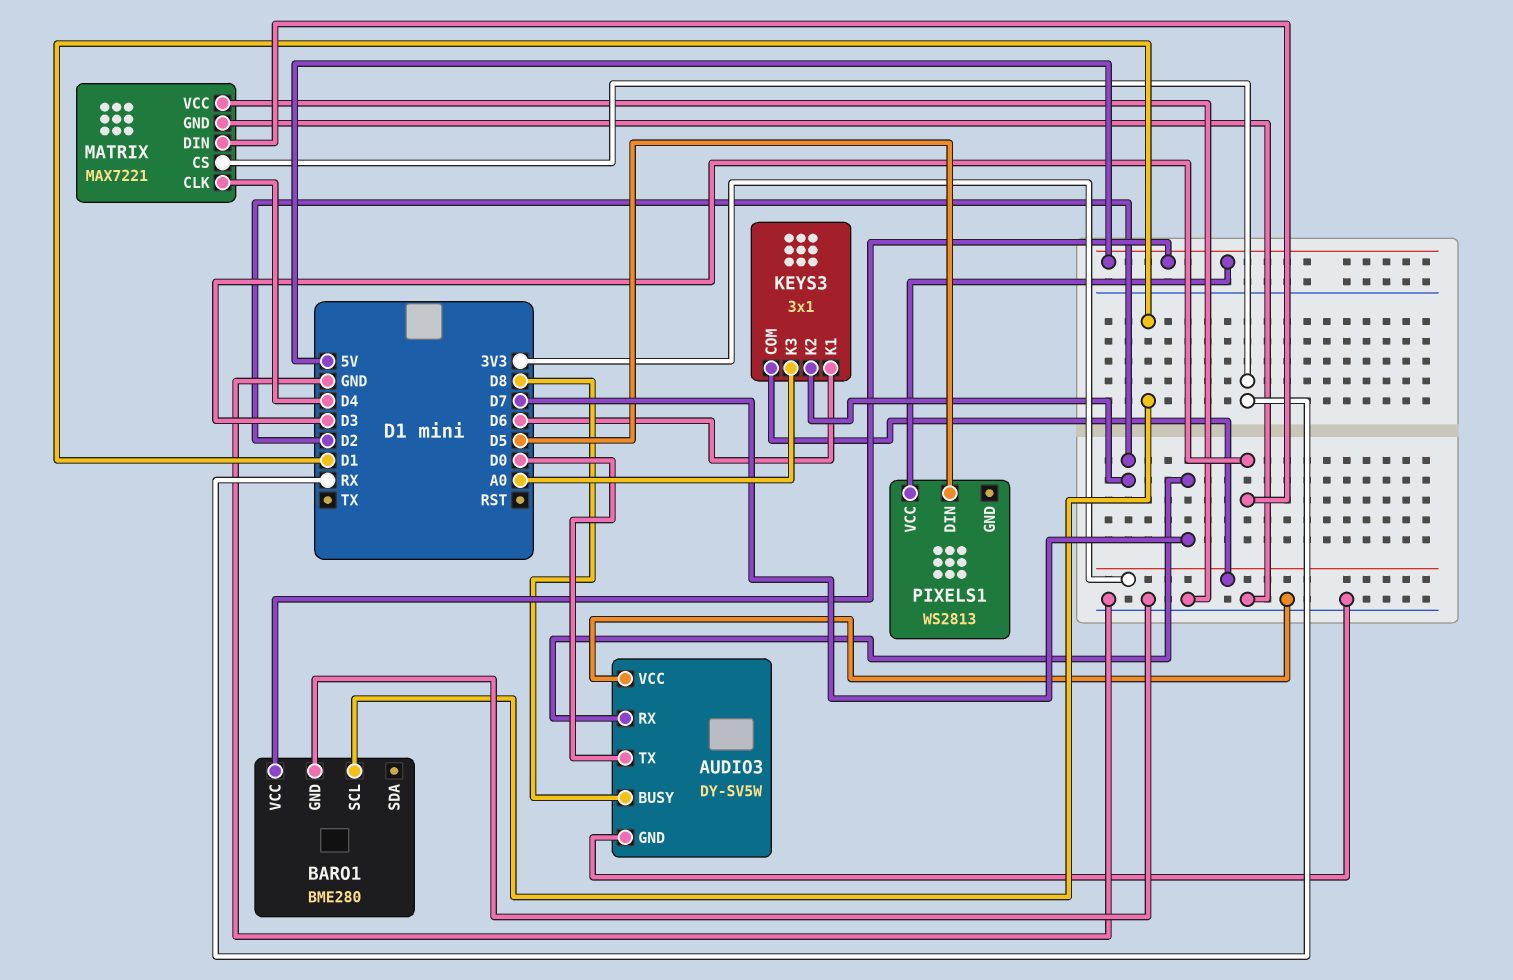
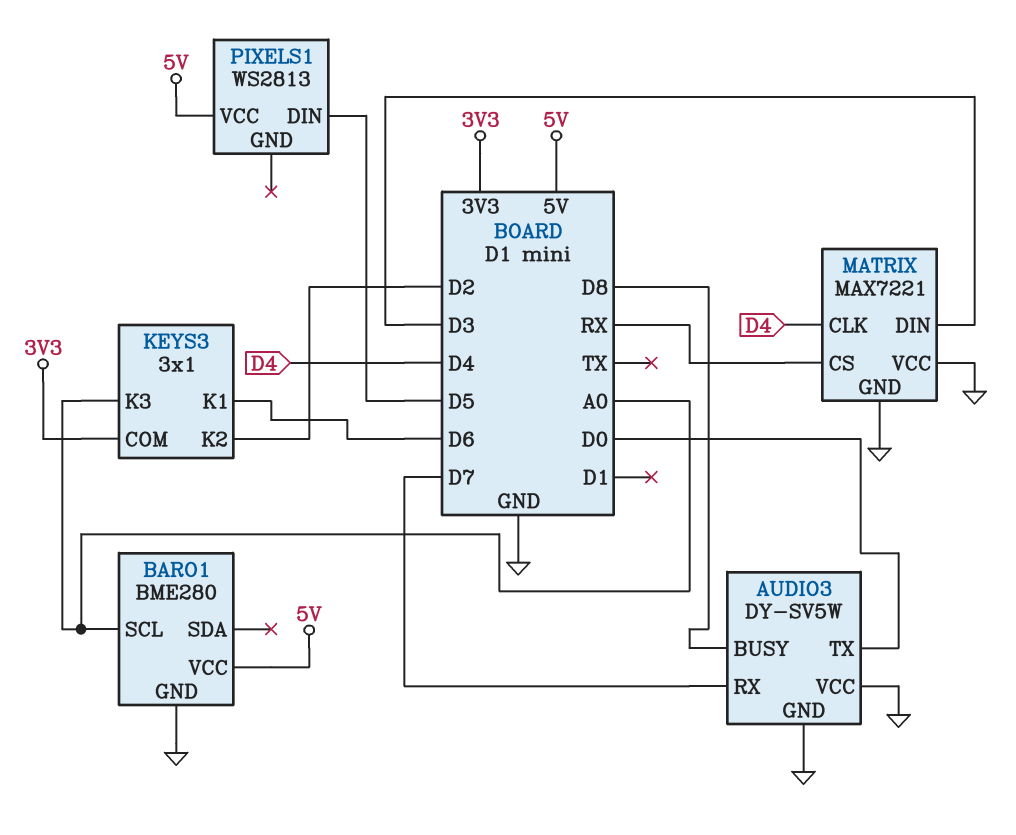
BARO1 pin SCL: D1 -> A0

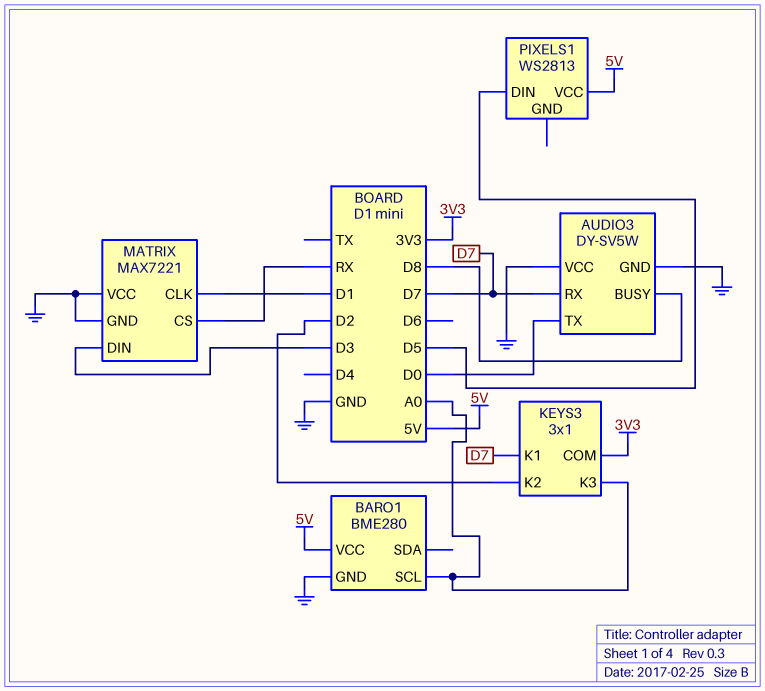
KEYS3 pin K1: D6 -> D7
MATRIX pin CLK: D4 -> D1

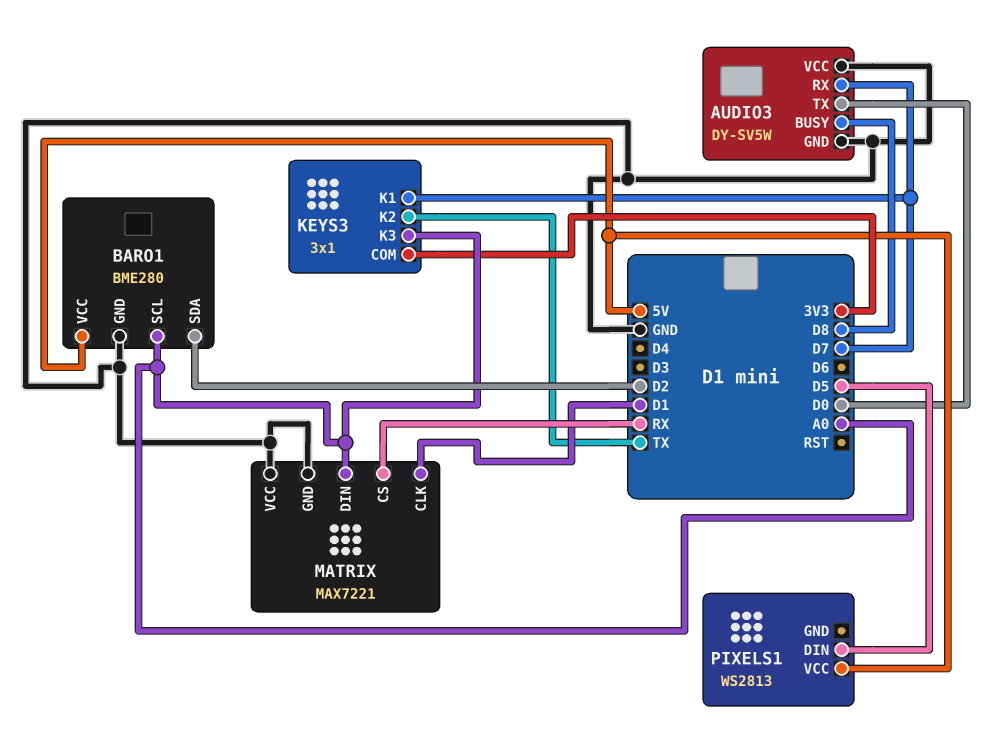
BARO1 pin SDA: none -> D2
KEYS3 pin K2: D2 -> TX
MATRIX pin DIN: D3 -> A0

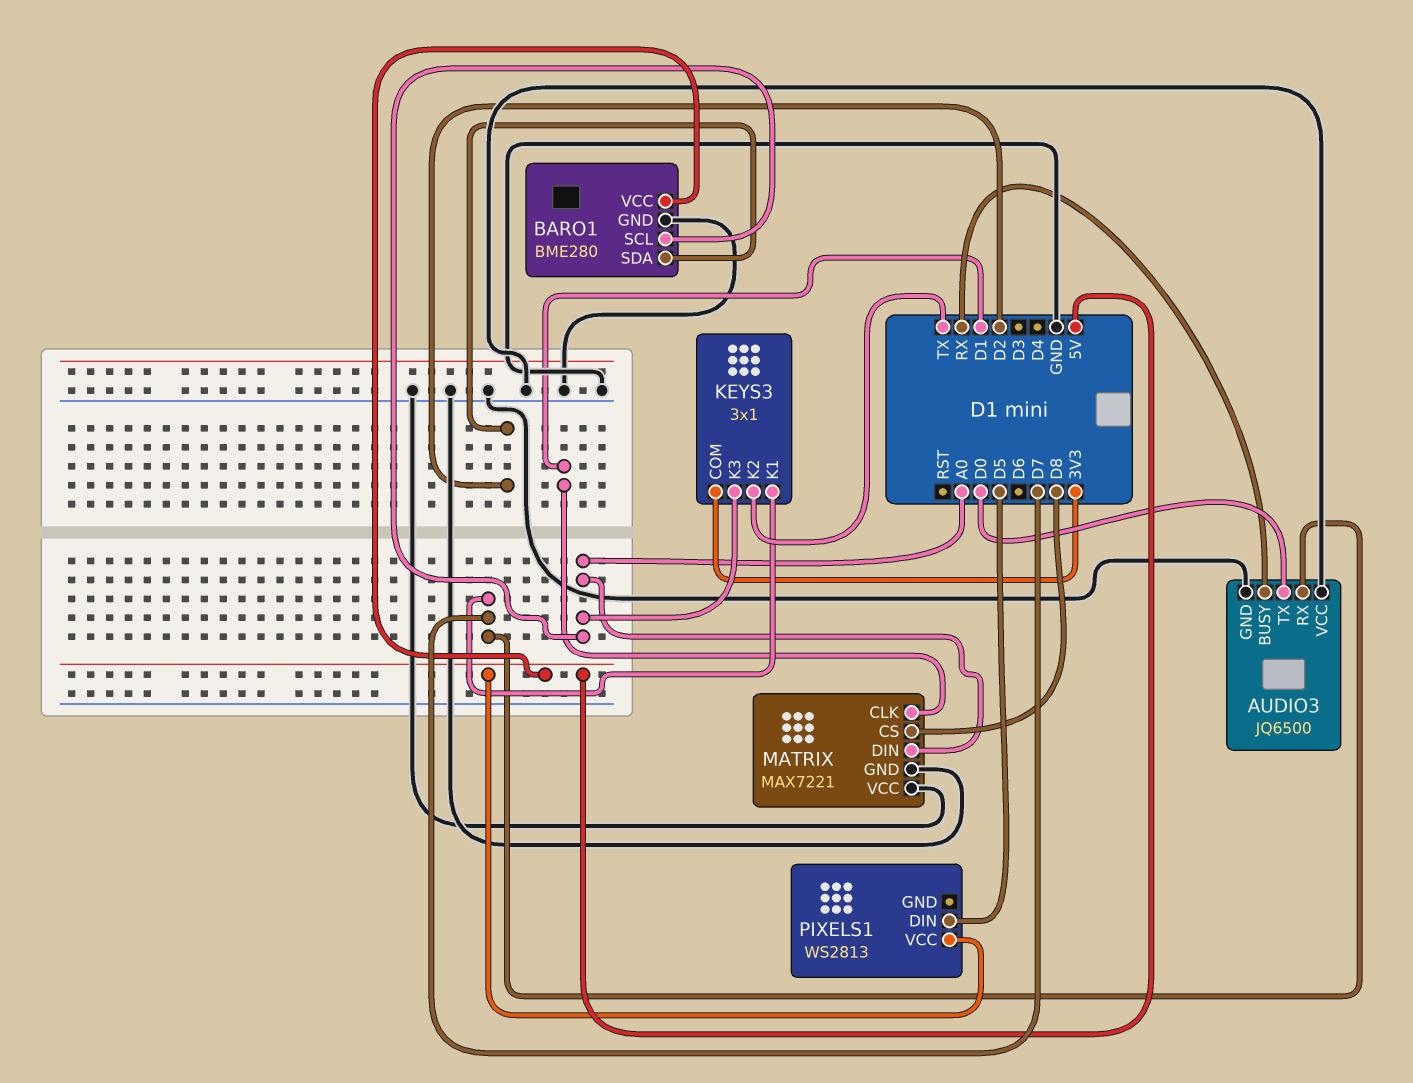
AUDIO3: DY-SV5W -> JQ6500
AUDIO3 pin BUSY: D8 -> RX
MATRIX pin CS: RX -> D8

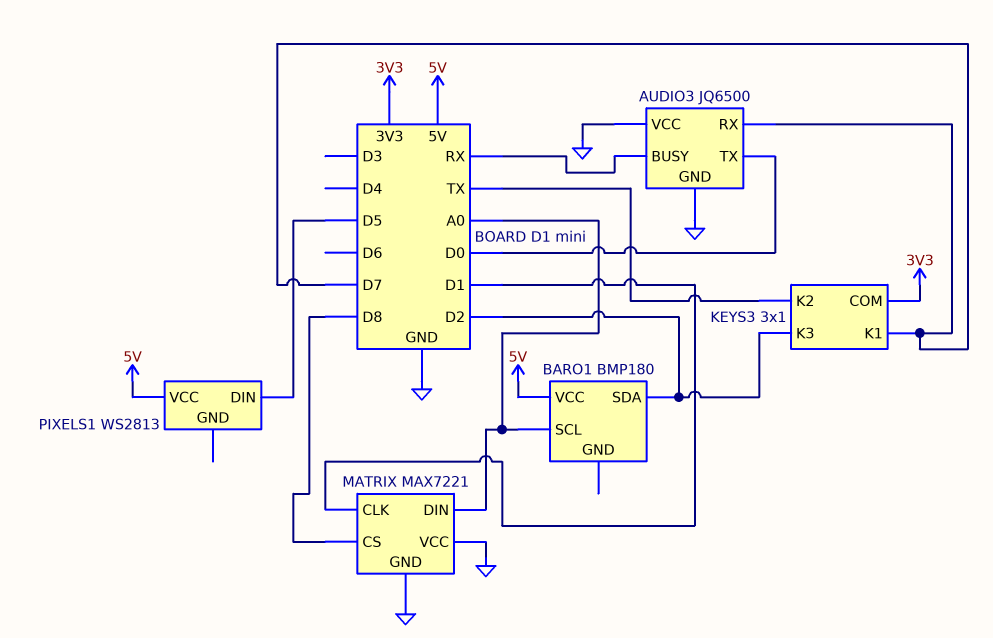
BARO1: BME280 -> BMP180
BARO1 pin GND: GND -> none
KEYS3 pin K3: A0 -> D2

